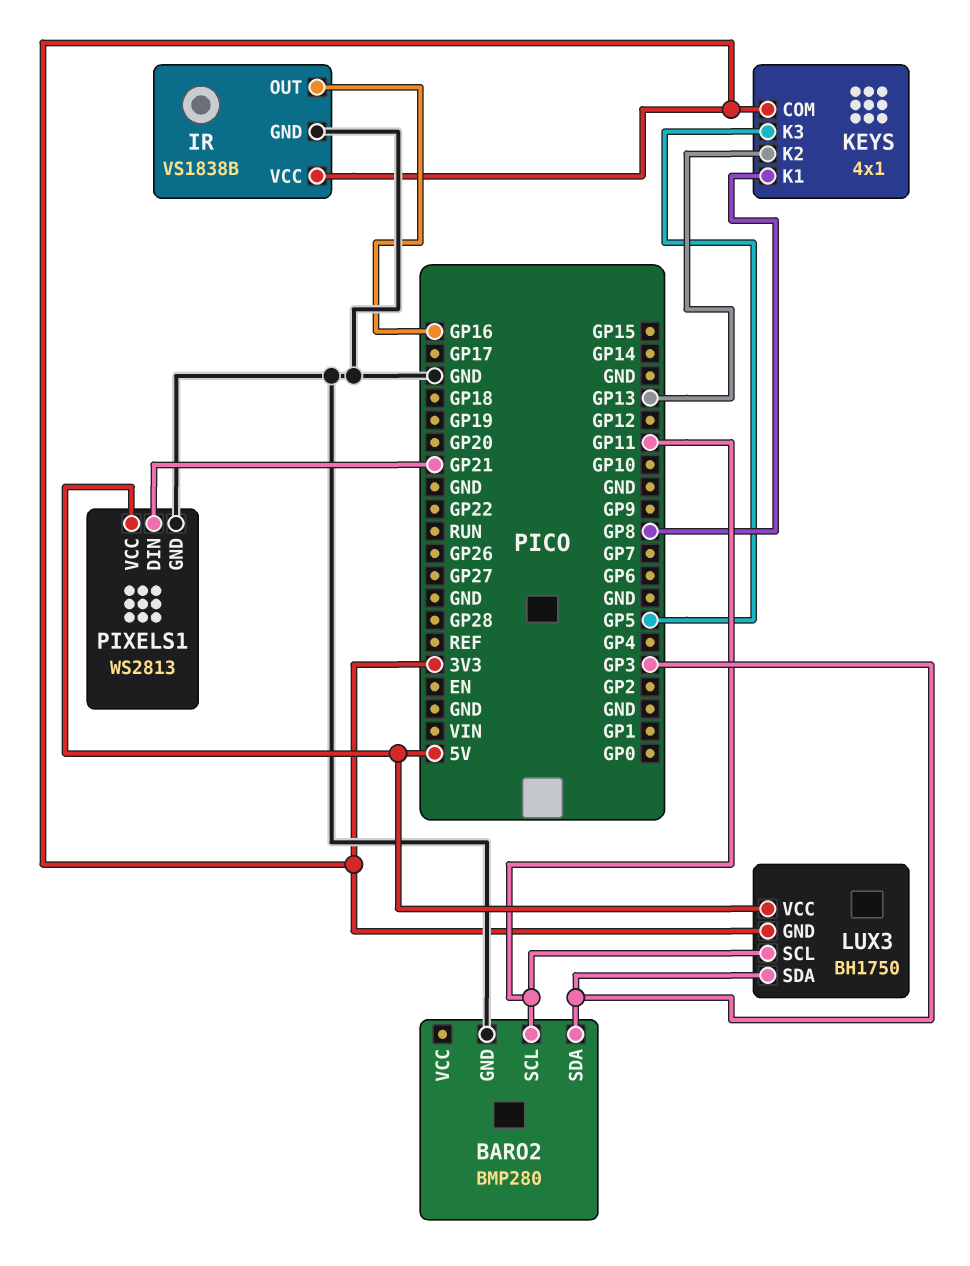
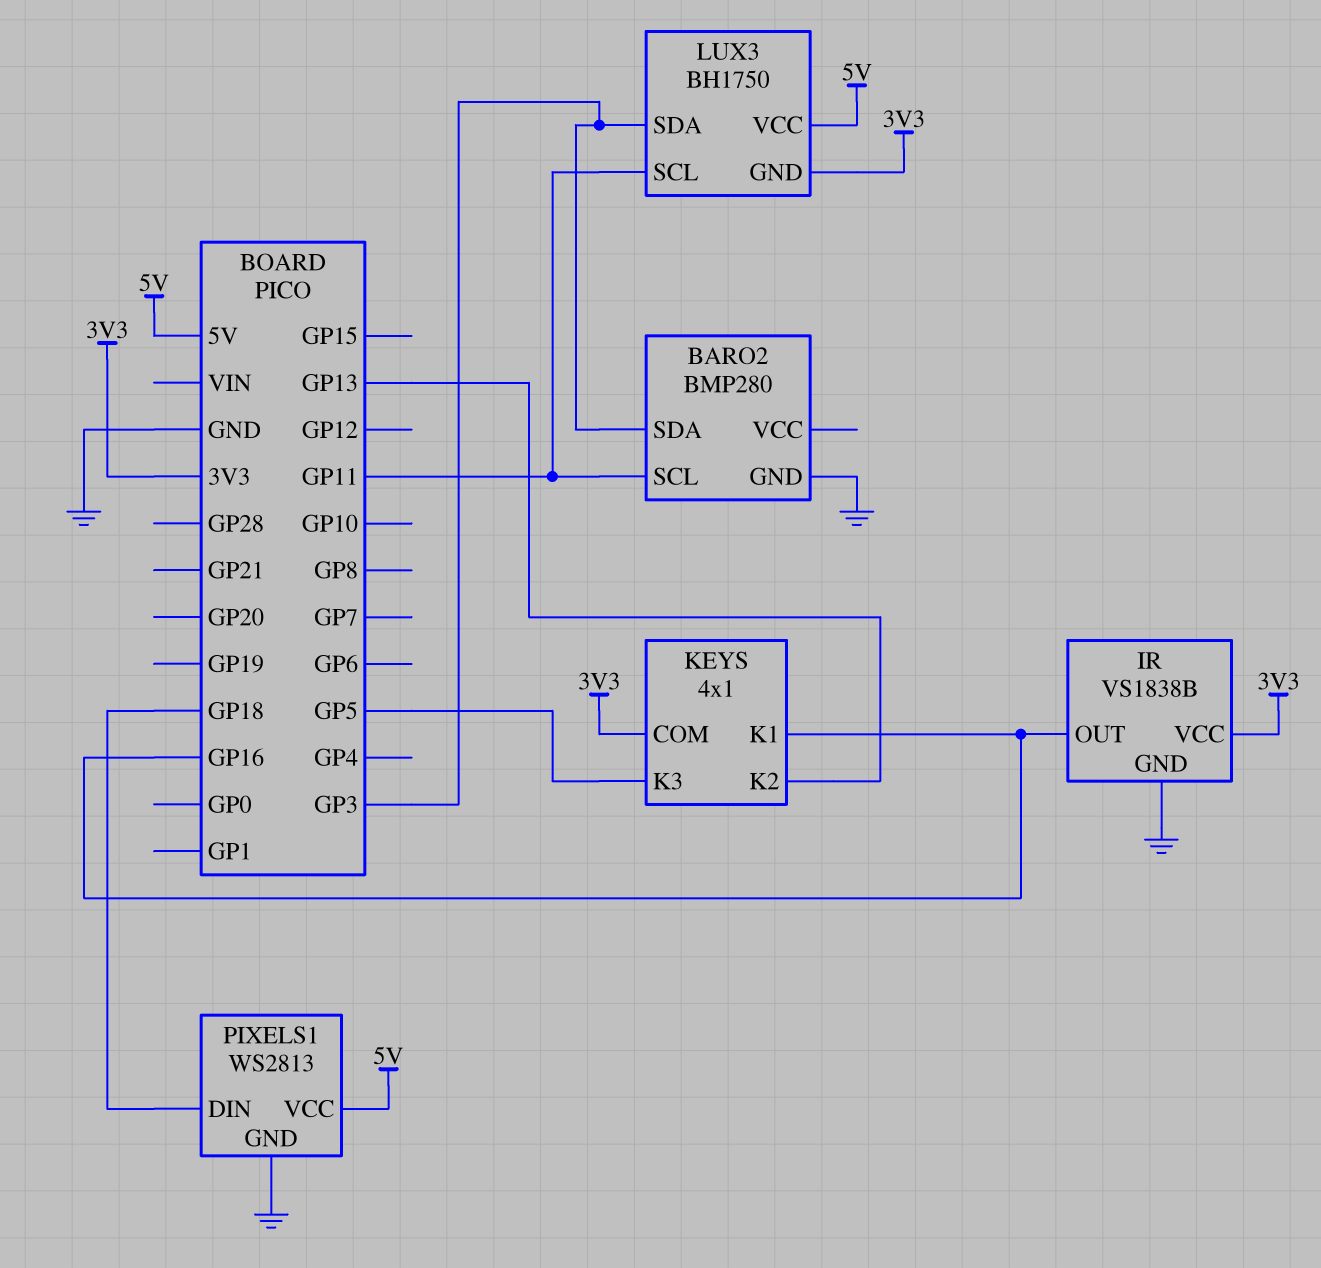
KEYS pin K1: GP8 -> GP16
PIXELS1 pin DIN: GP21 -> GP18

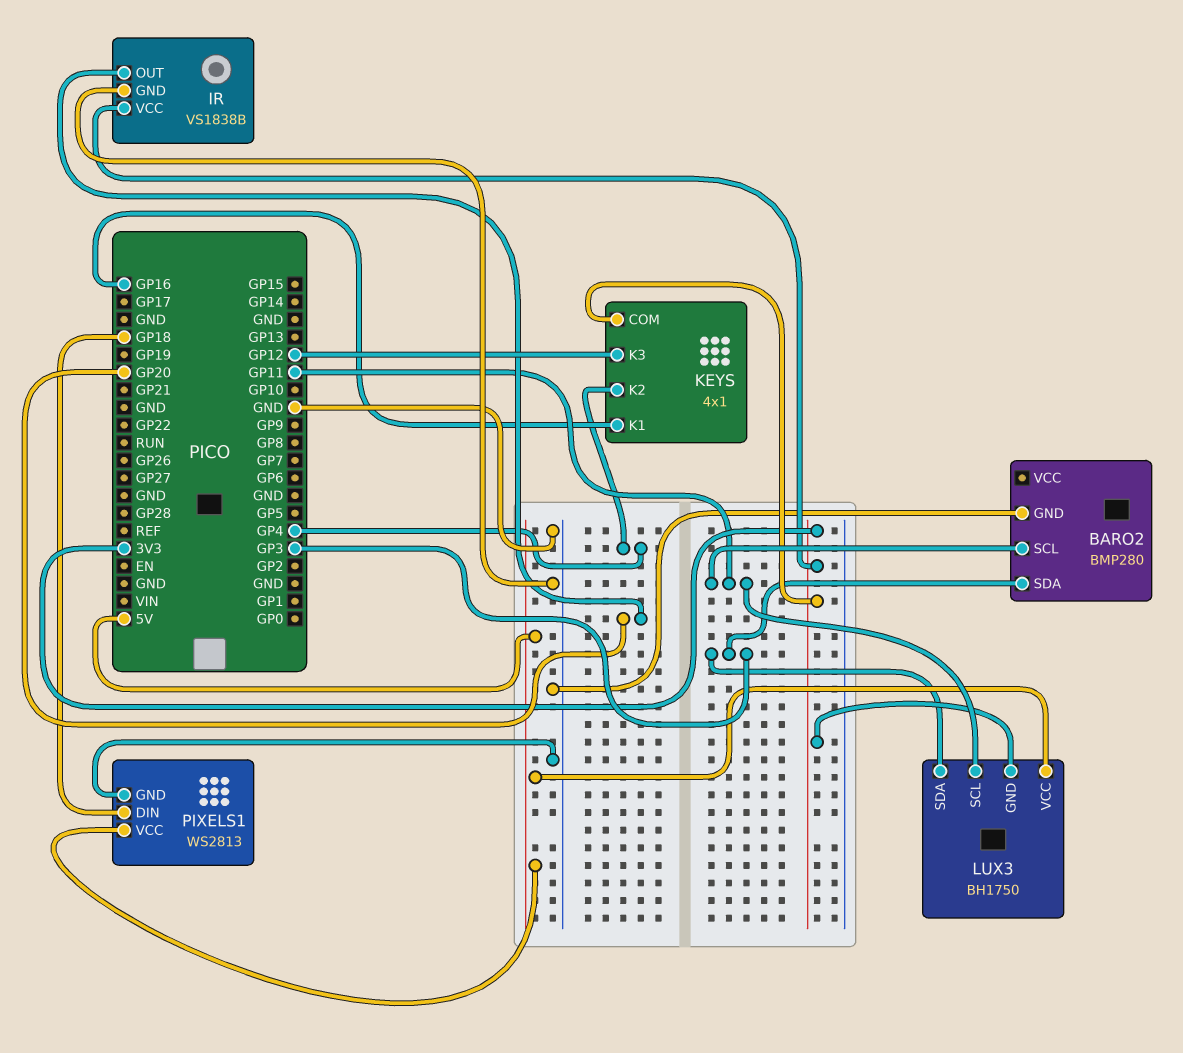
IR pin OUT: GP16 -> GP20
KEYS pin K2: GP13 -> GP4
KEYS pin K3: GP5 -> GP12

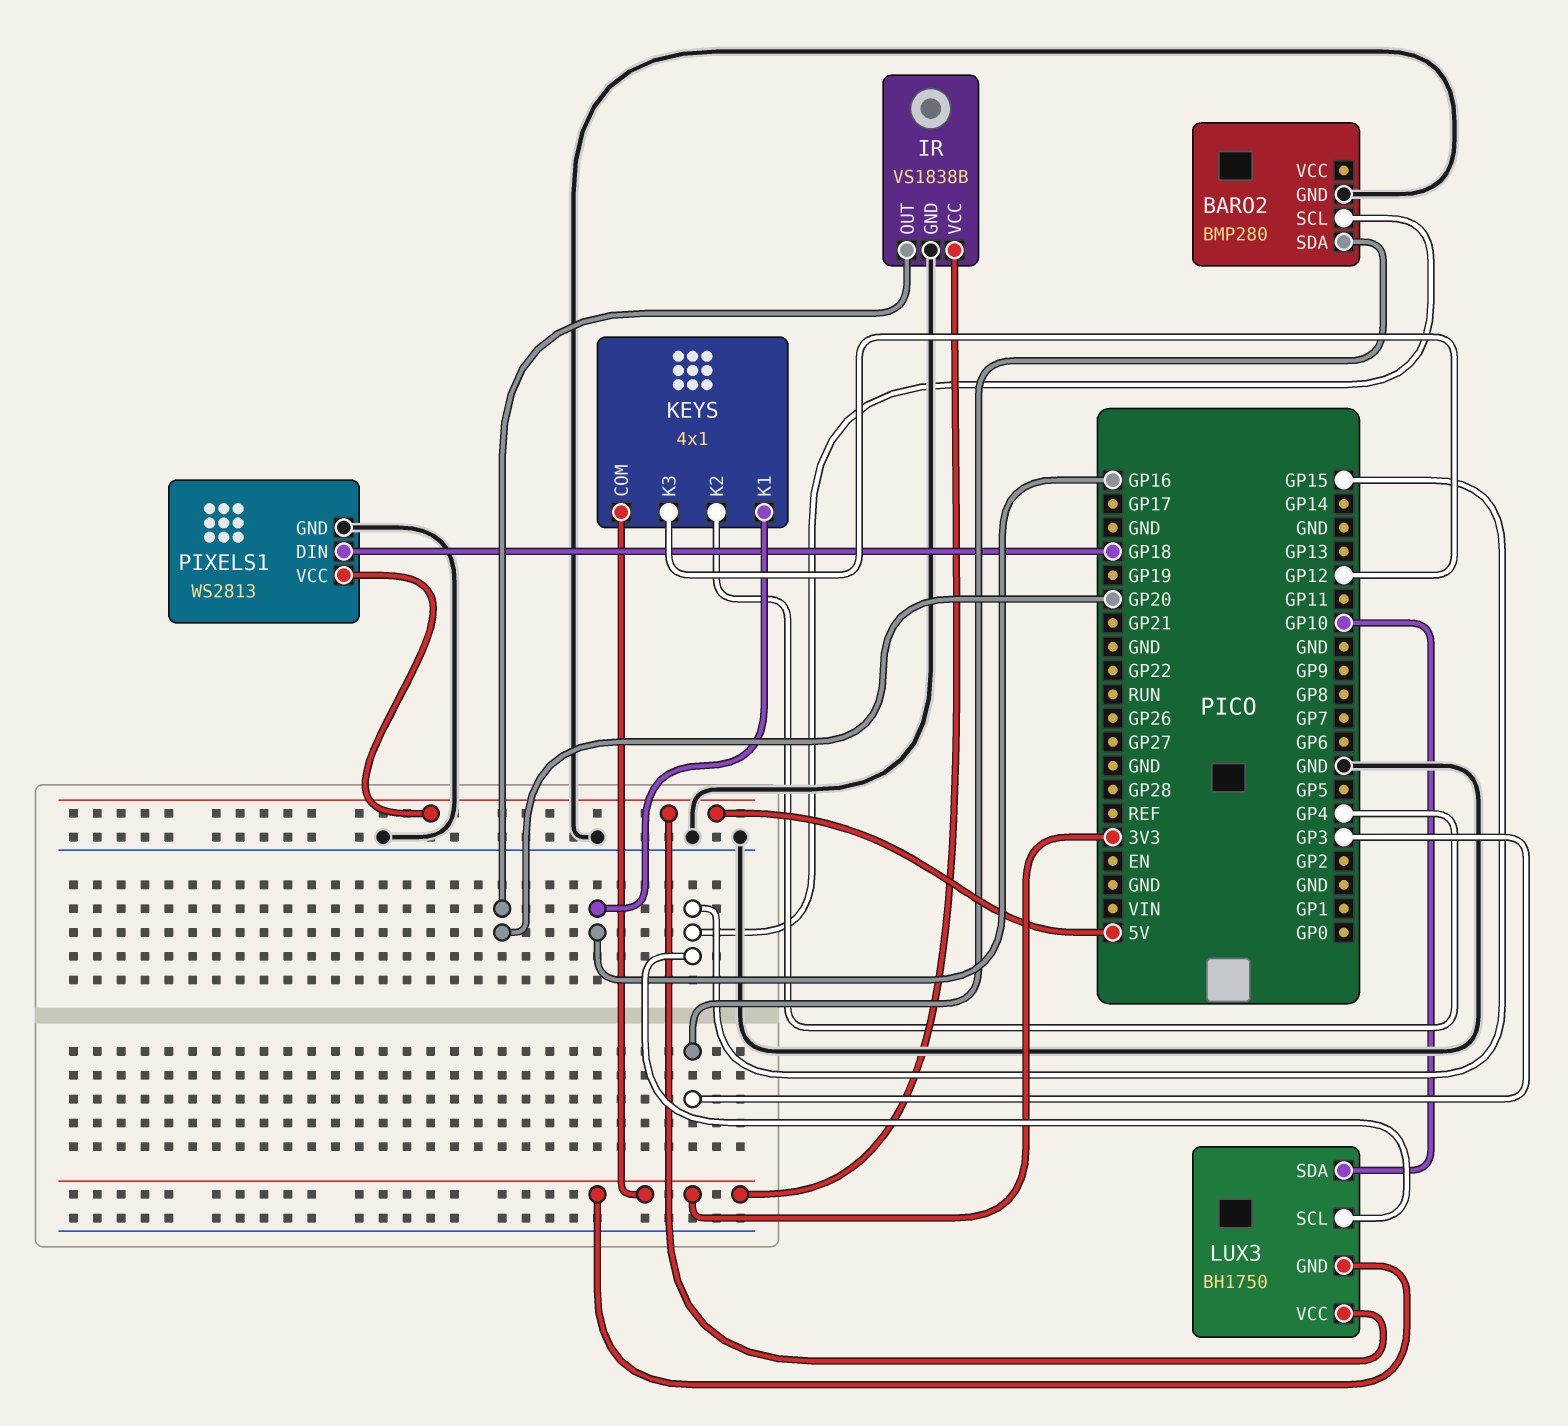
BARO2 pin SCL: GP11 -> GP15
LUX3 pin SCL: GP11 -> GP15
LUX3 pin SDA: GP3 -> GP10

